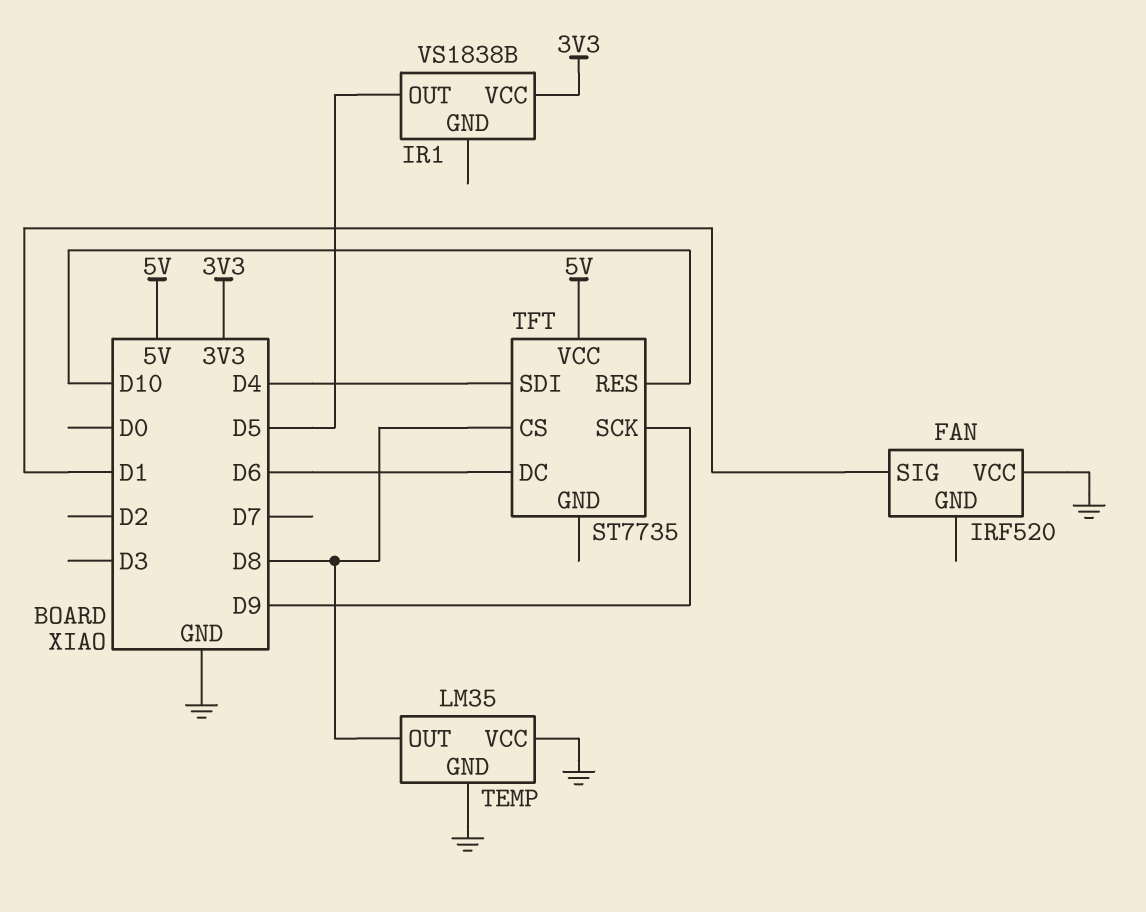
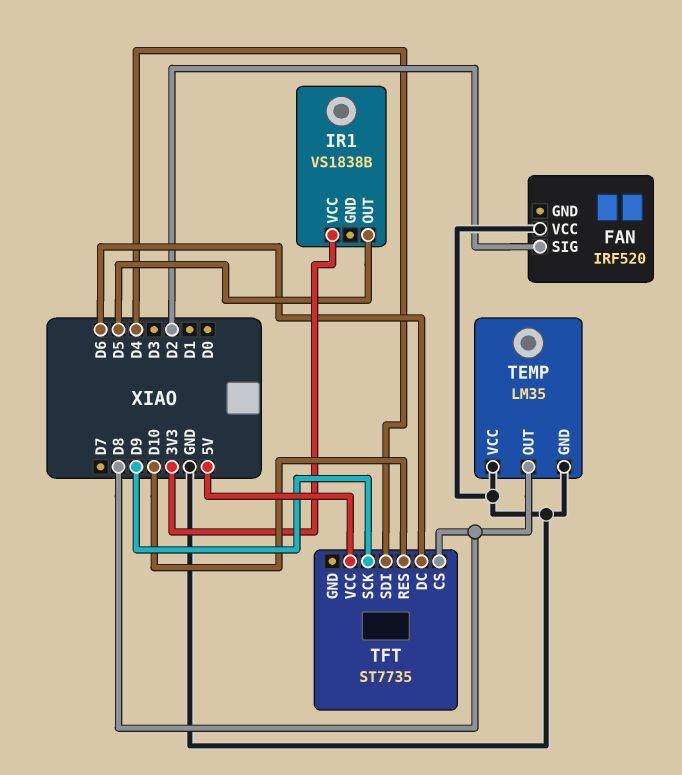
FAN pin SIG: D1 -> D2

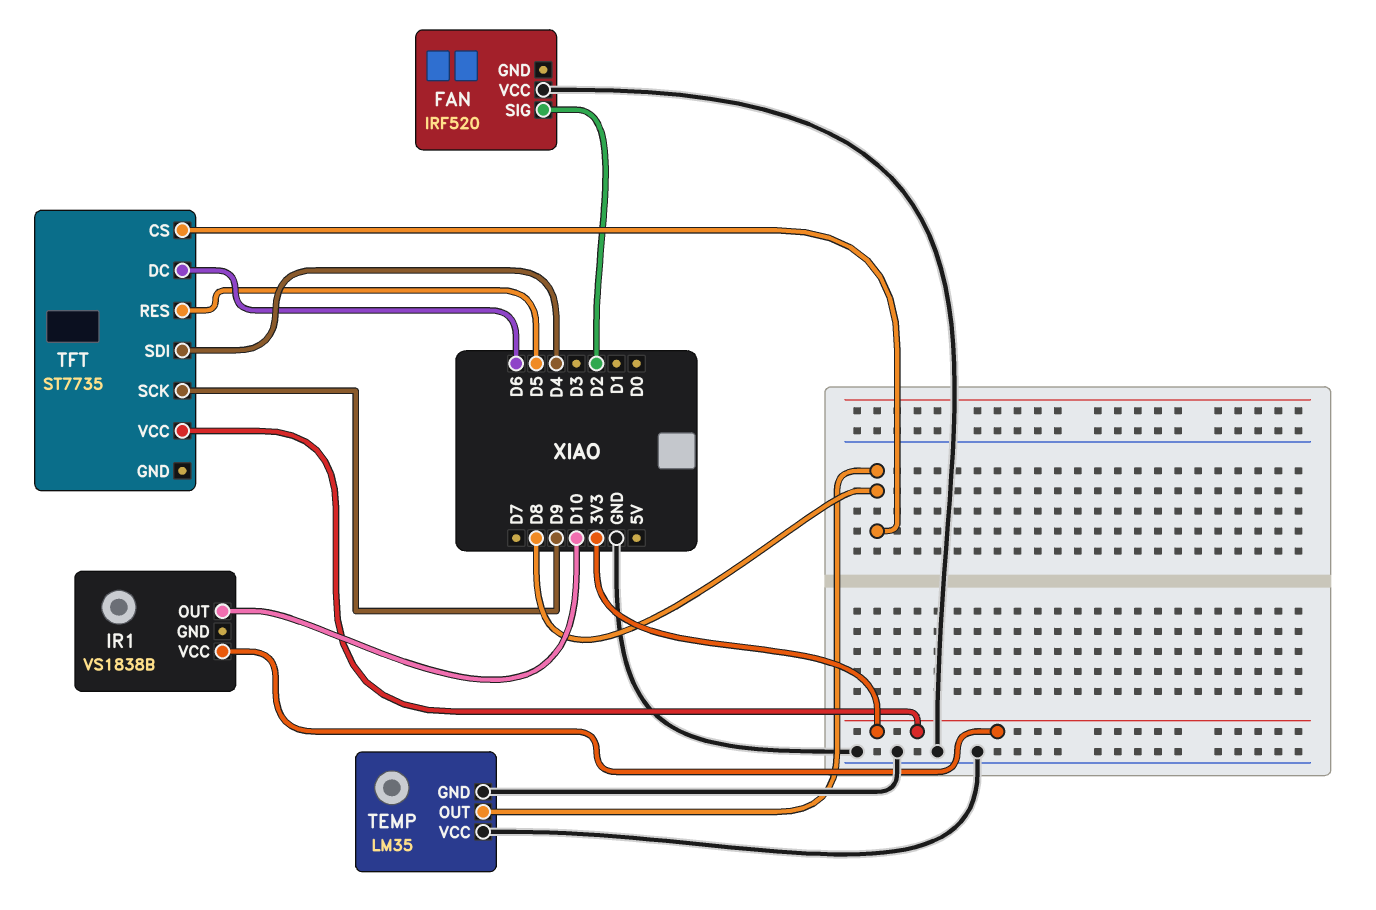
IR1 pin OUT: D5 -> D10
TFT pin RES: D10 -> D5
TFT pin VCC: 5V -> 3V3

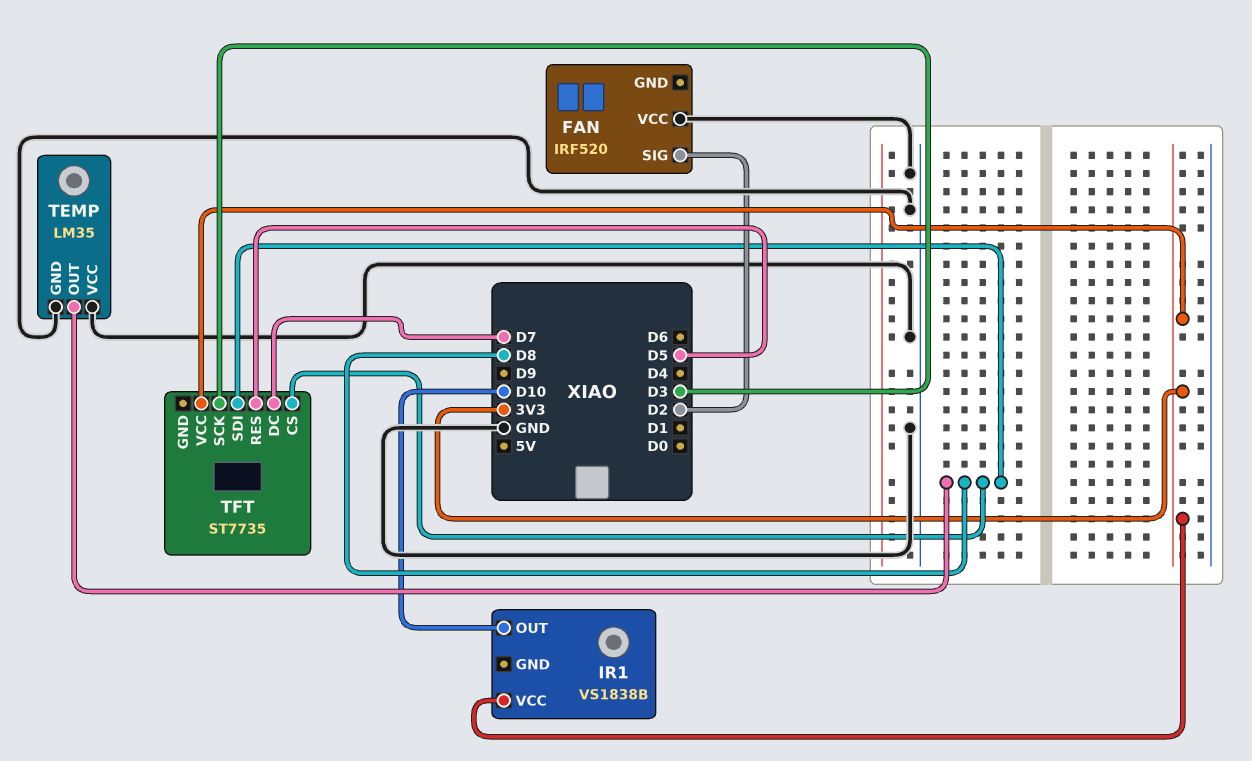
TFT pin DC: D6 -> D7
TFT pin SCK: D9 -> D3
TFT pin SDI: D4 -> D8

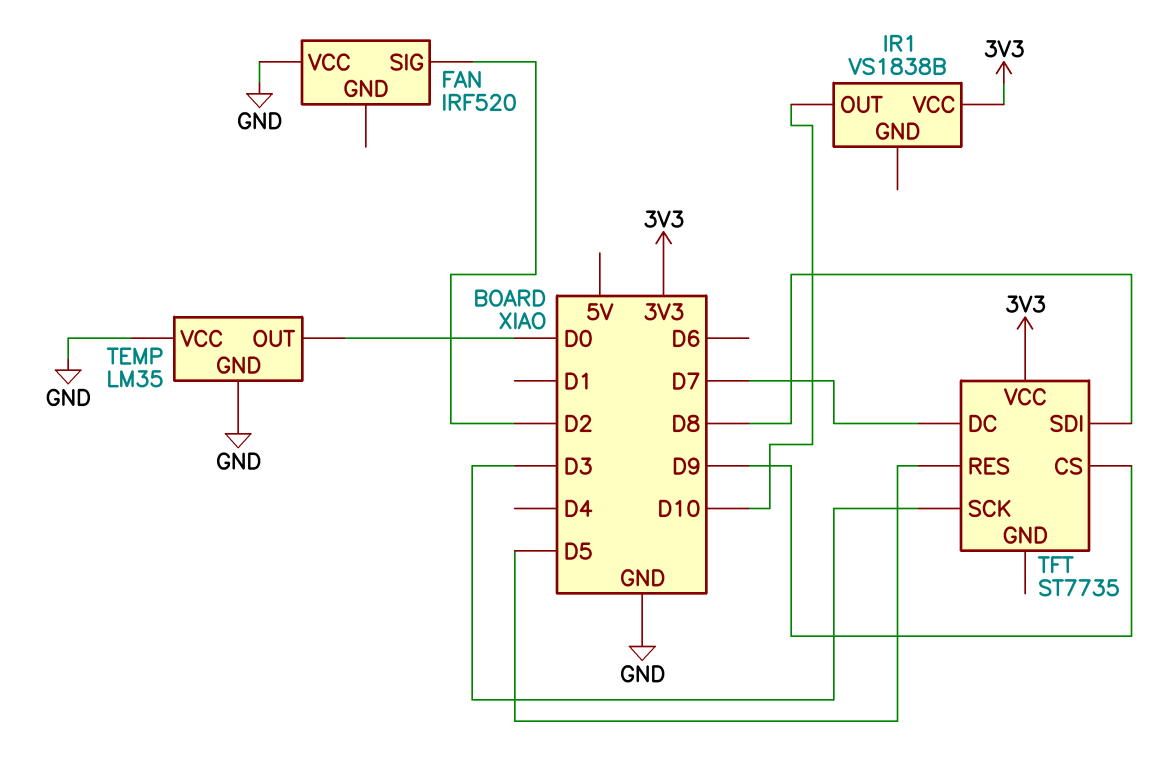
TEMP pin OUT: D8 -> D0
TFT pin CS: D8 -> D9

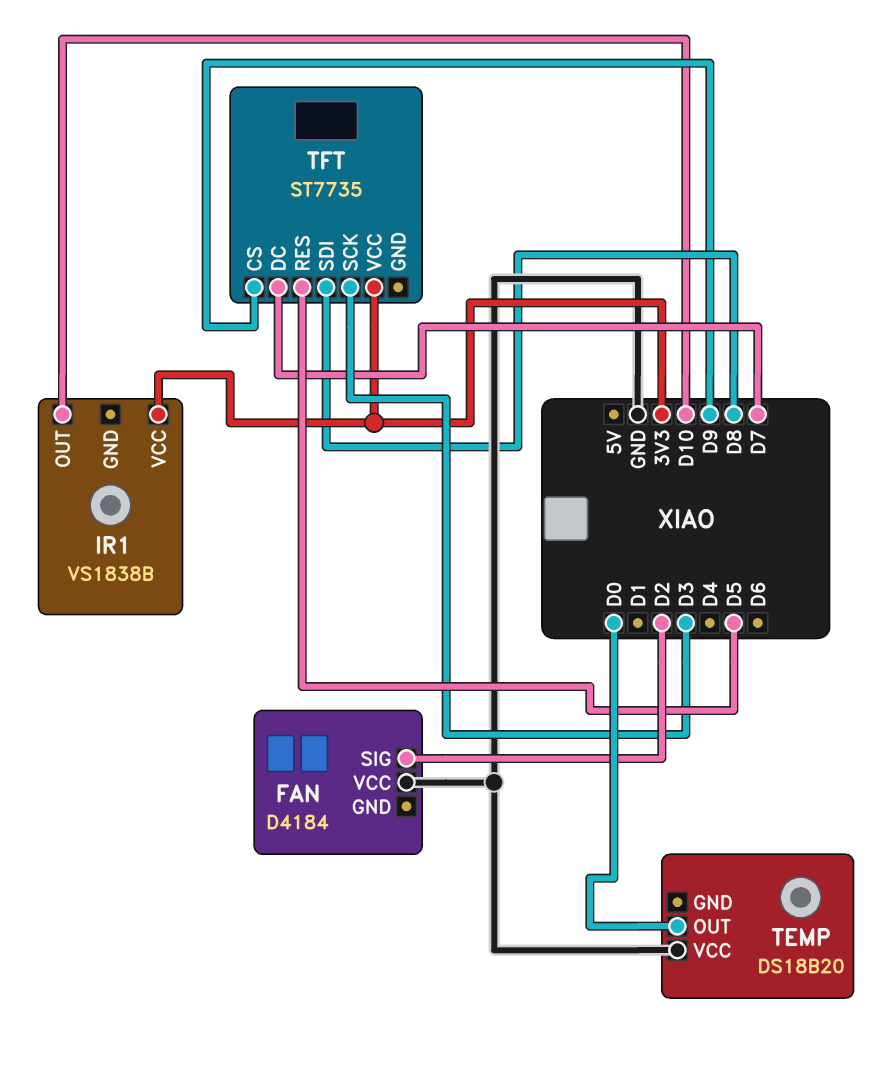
FAN: IRF520 -> D4184
TEMP: LM35 -> DS18B20
TEMP pin GND: GND -> none

